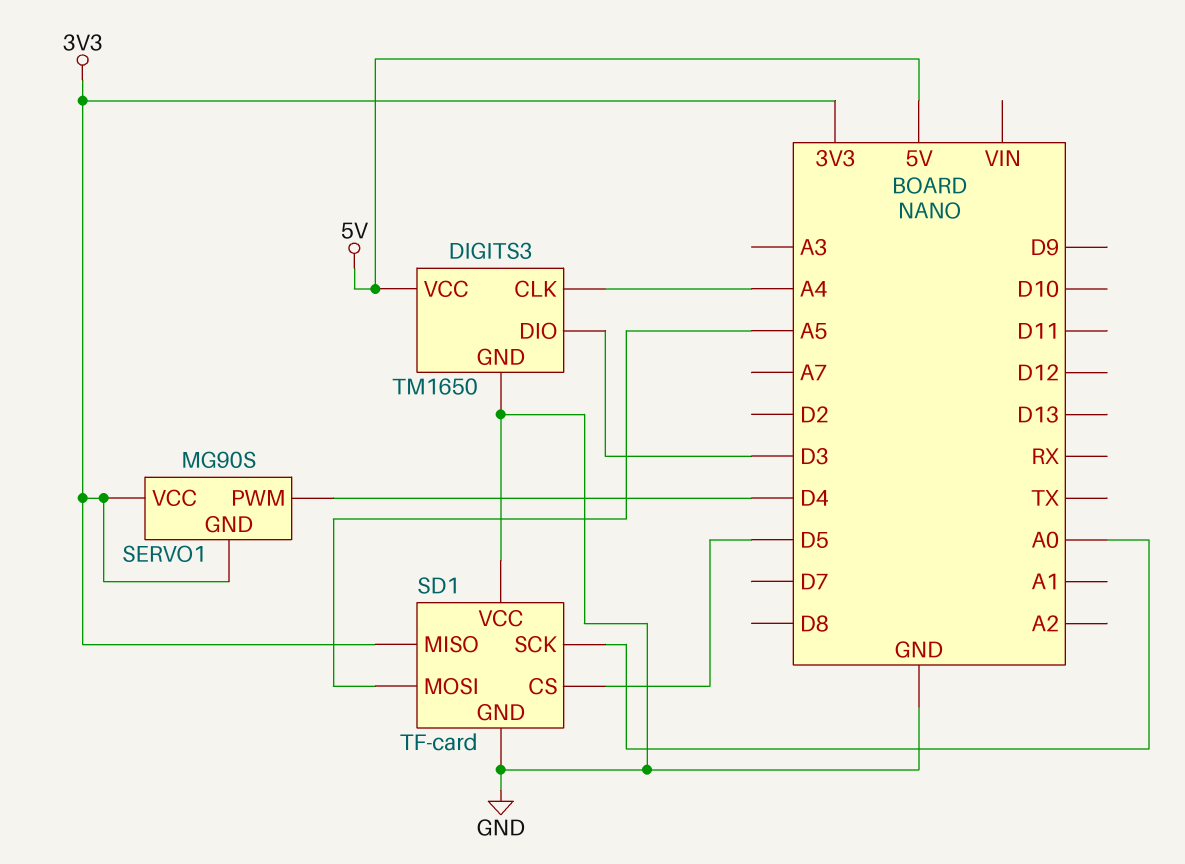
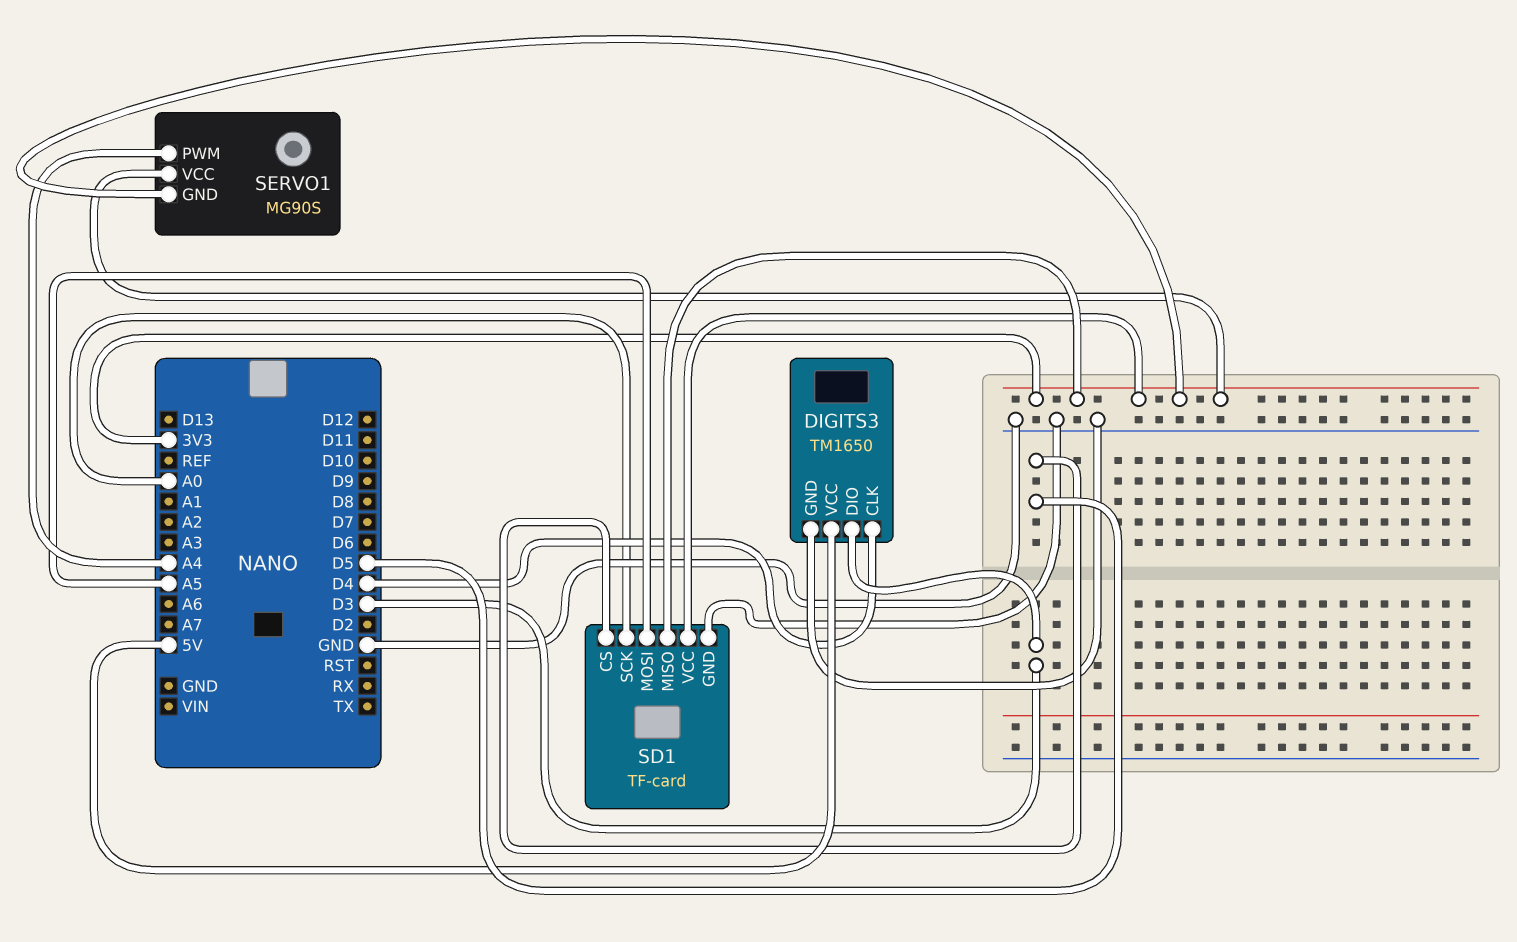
DIGITS3 pin CLK: A4 -> D4
SD1 pin VCC: GND -> 3V3
SERVO1 pin PWM: D4 -> A4

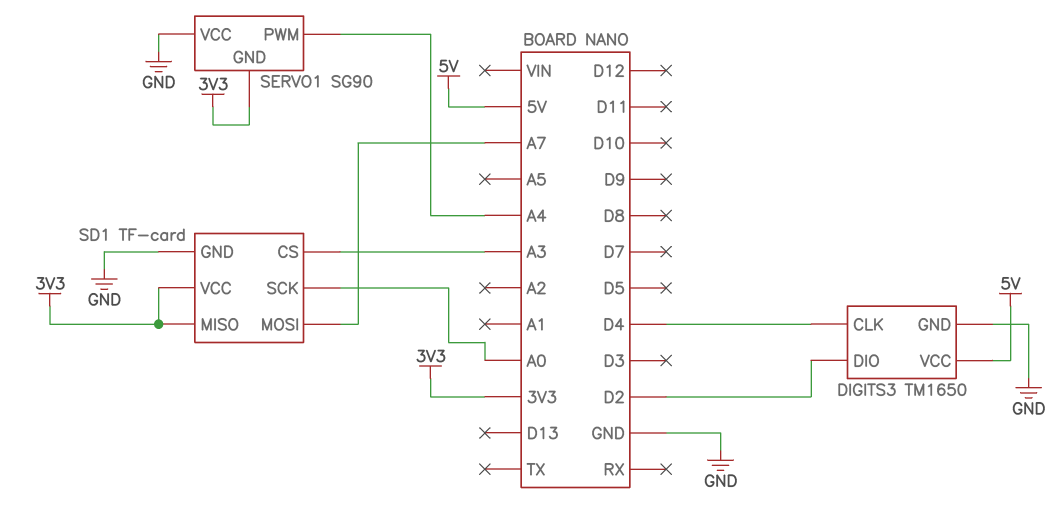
DIGITS3 pin DIO: D3 -> D2
SD1 pin CS: D5 -> A3
SD1 pin MOSI: A5 -> A7
SERVO1: MG90S -> SG90
SERVO1 pin VCC: 3V3 -> GND

